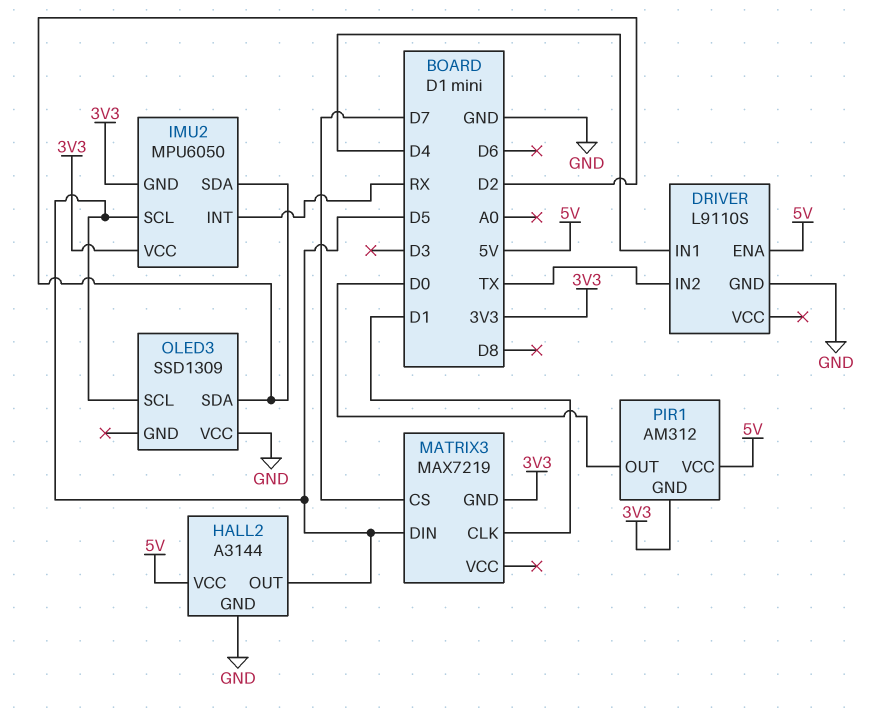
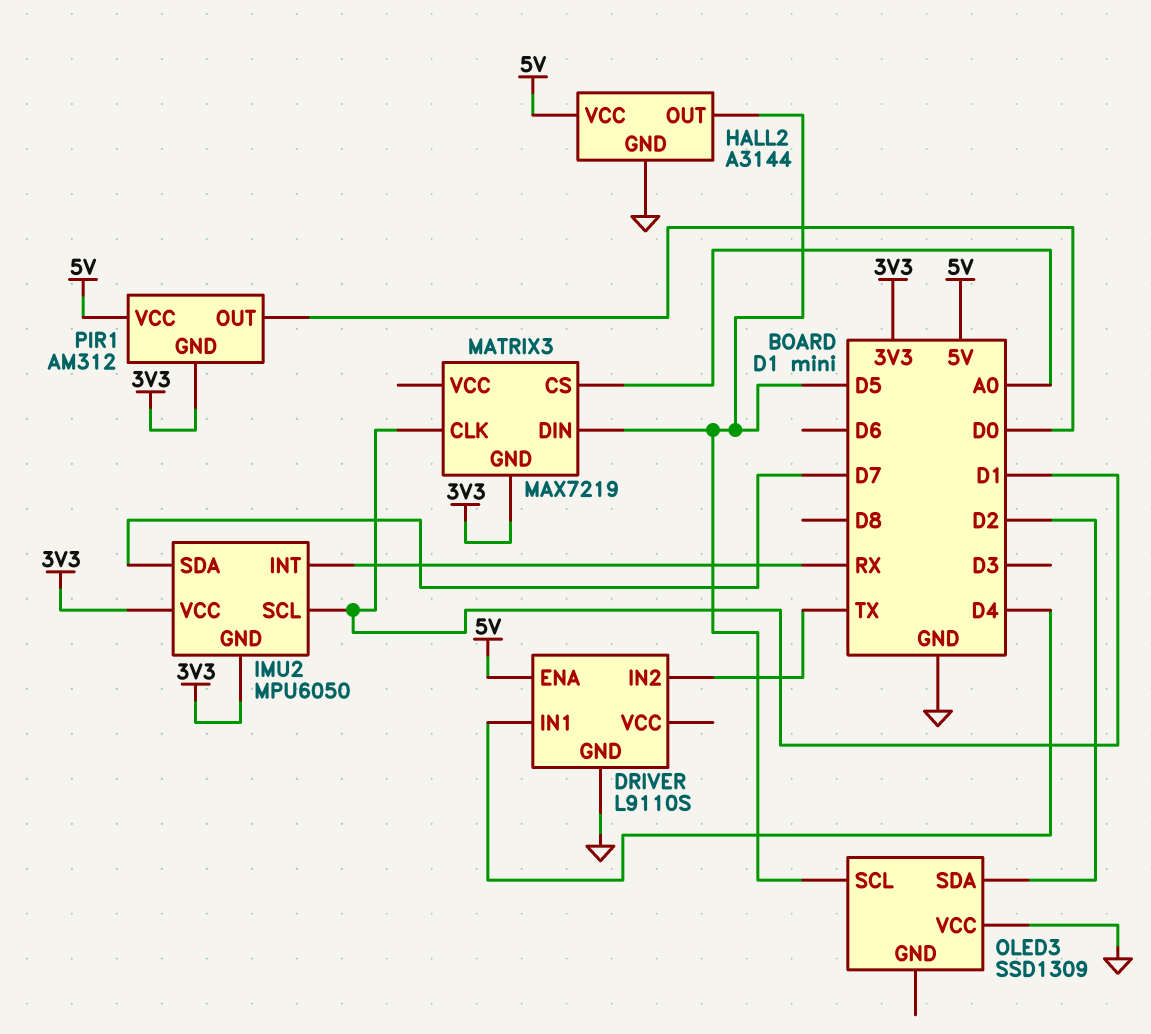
IMU2 pin SCL: D5 -> D1
IMU2 pin SDA: D2 -> D7
MATRIX3 pin CS: D7 -> A0

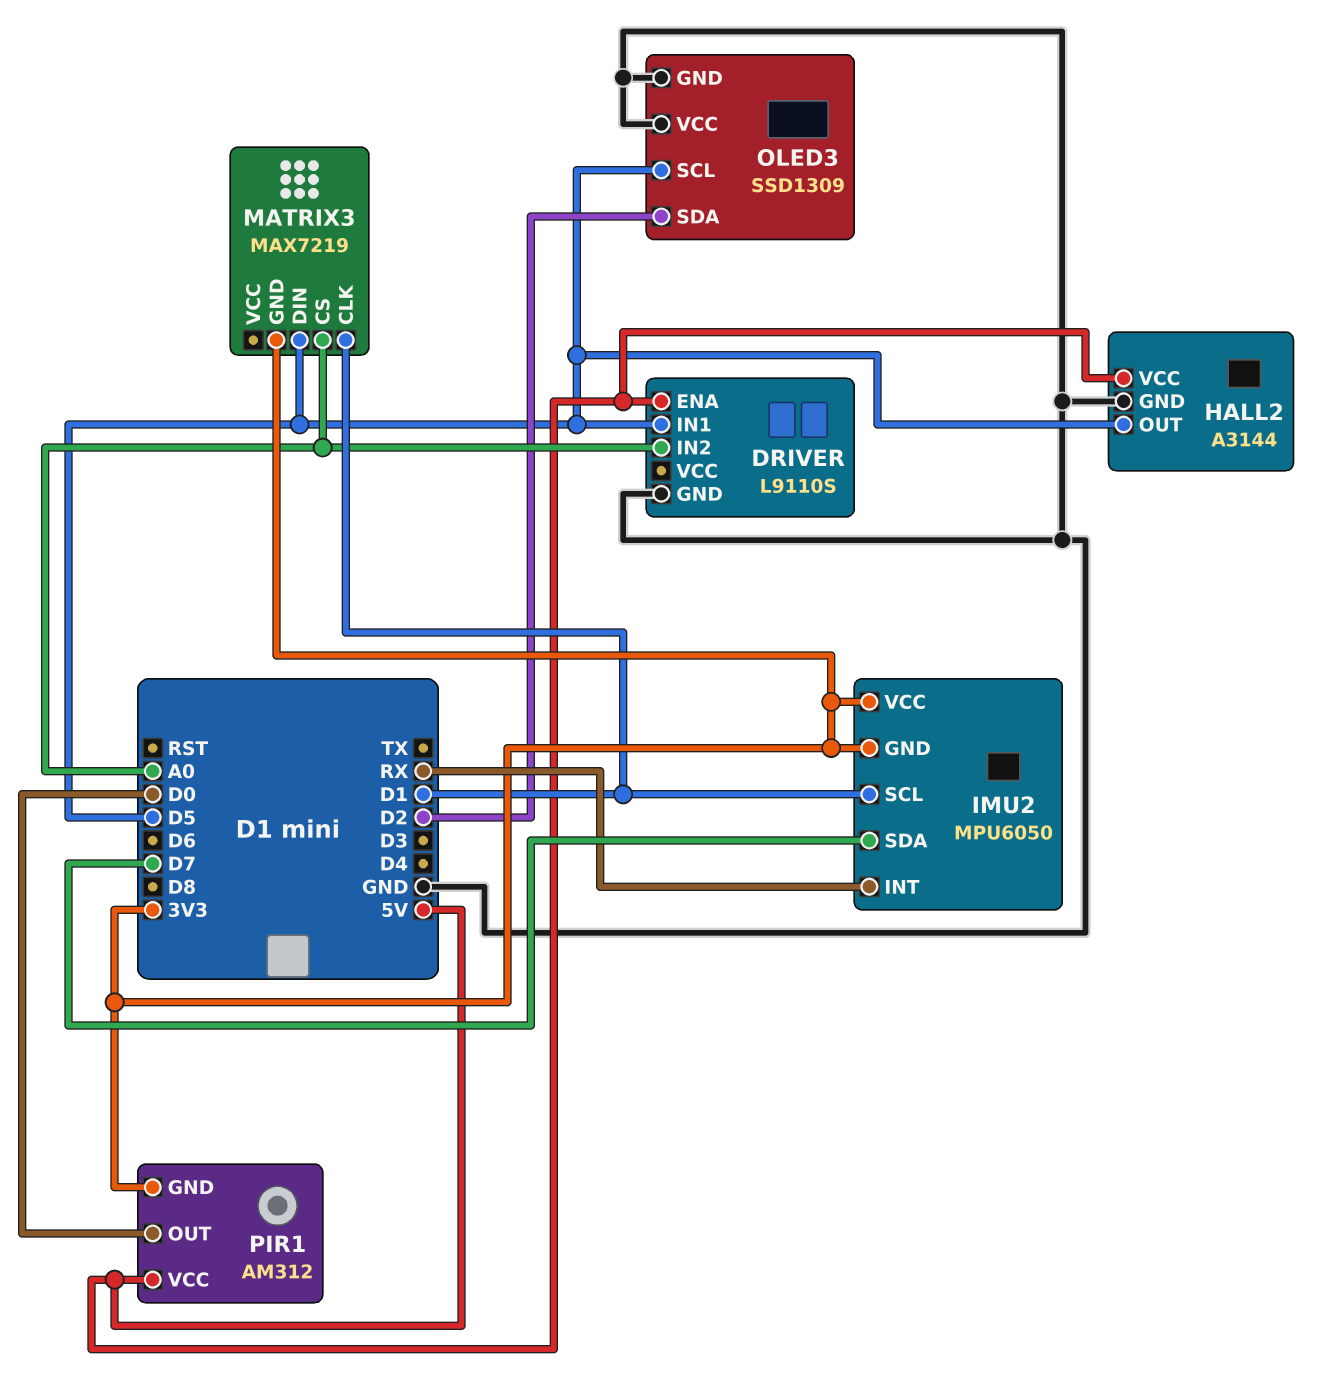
DRIVER pin IN1: D4 -> D5
DRIVER pin IN2: TX -> A0
OLED3 pin GND: none -> GND

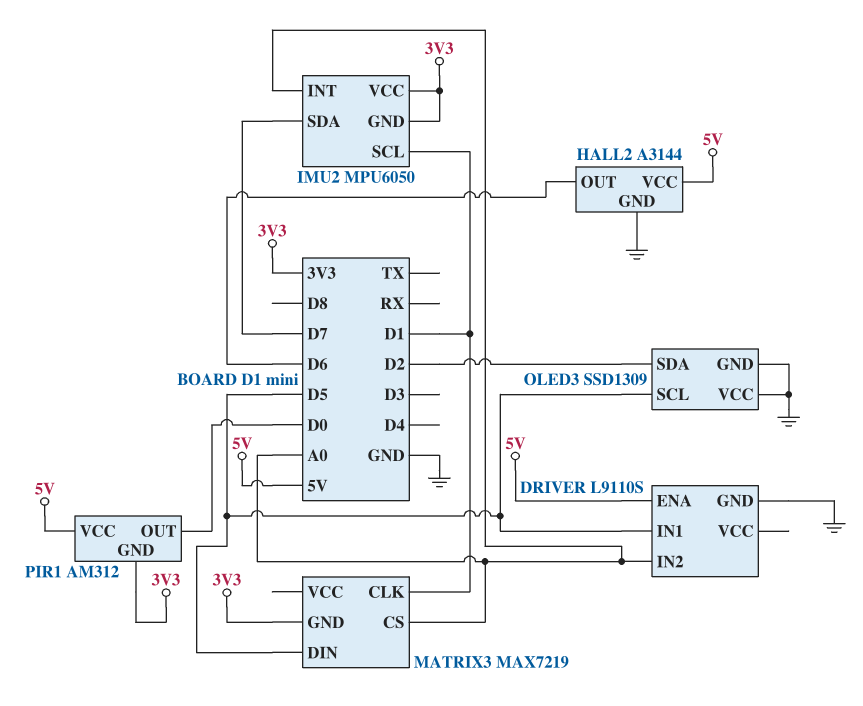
HALL2 pin OUT: D5 -> D6
IMU2 pin INT: RX -> A0

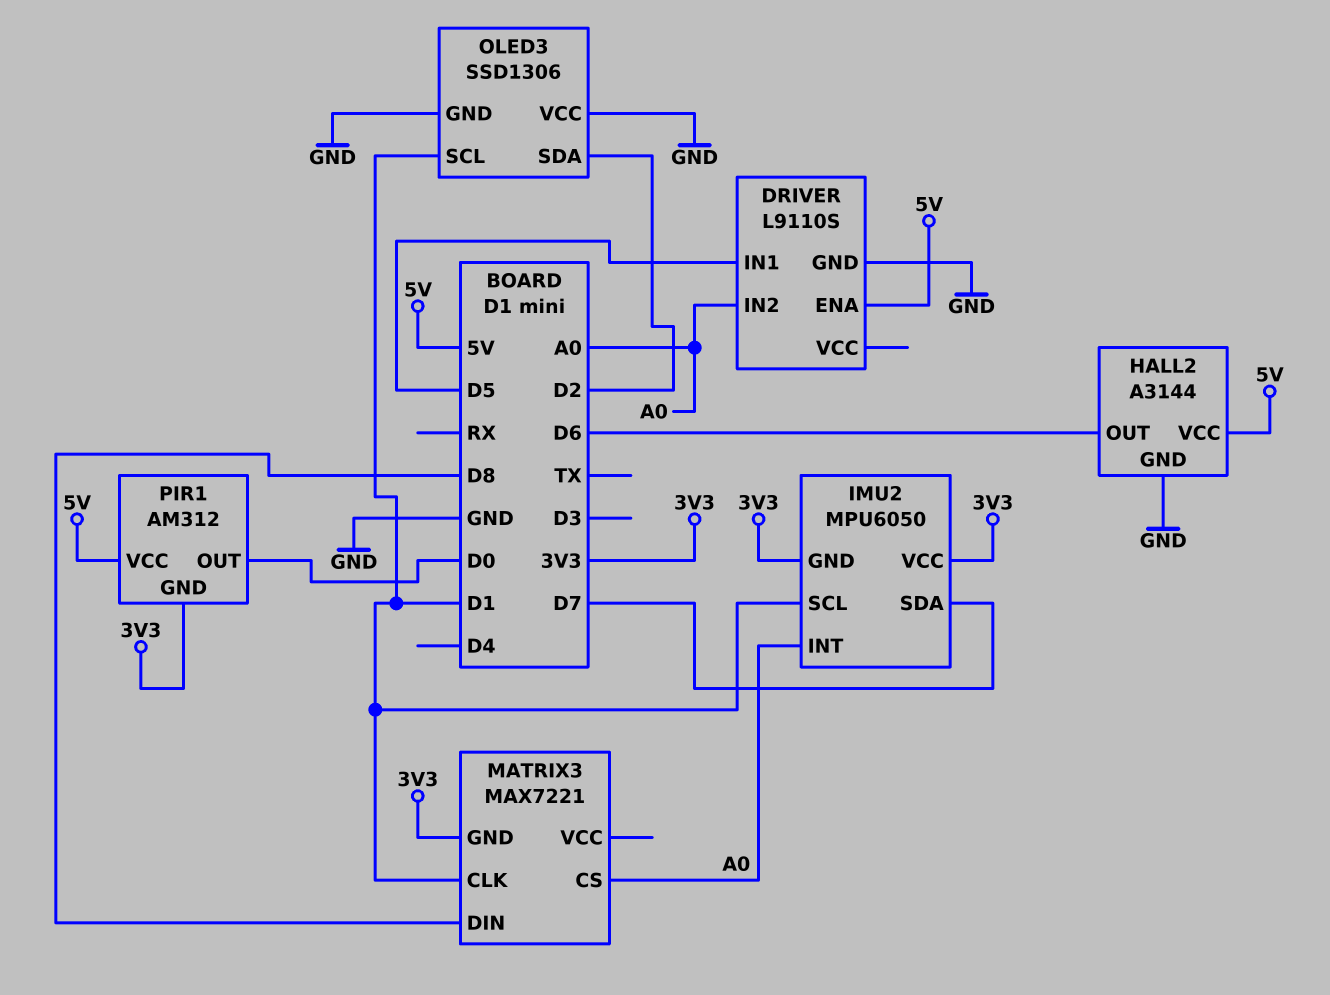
MATRIX3: MAX7219 -> MAX7221
MATRIX3 pin DIN: D5 -> D8
OLED3: SSD1309 -> SSD1306
OLED3 pin SCL: D5 -> D1

